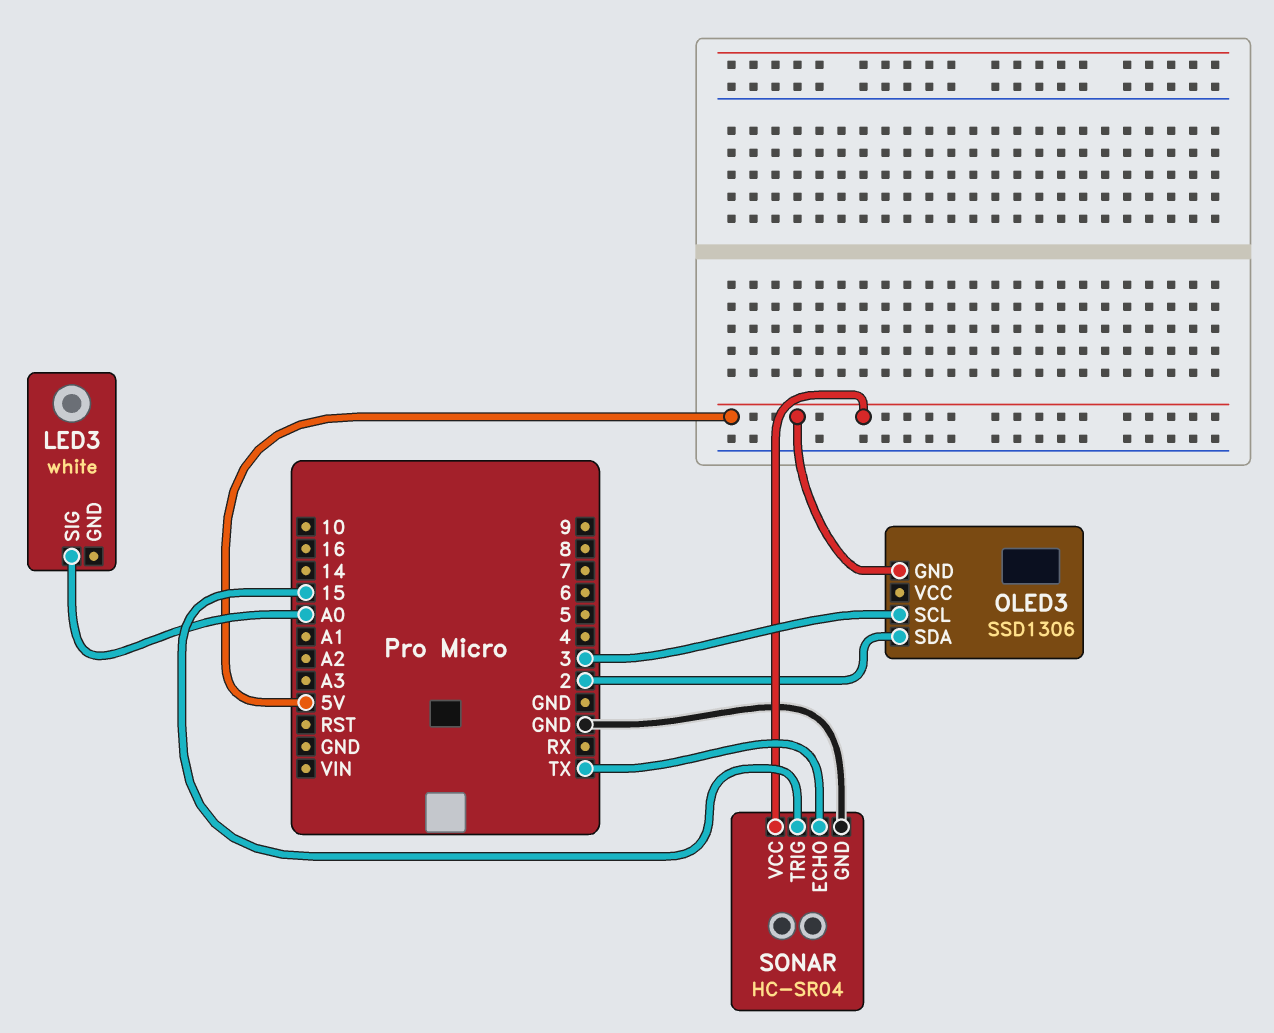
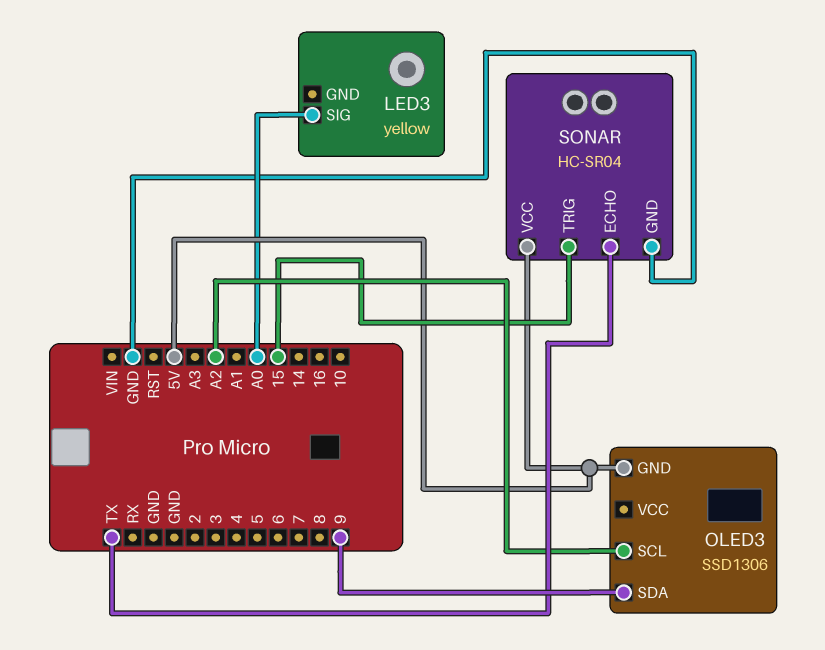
LED3: white -> yellow
OLED3 pin SCL: 3 -> A2
OLED3 pin SDA: 2 -> 9

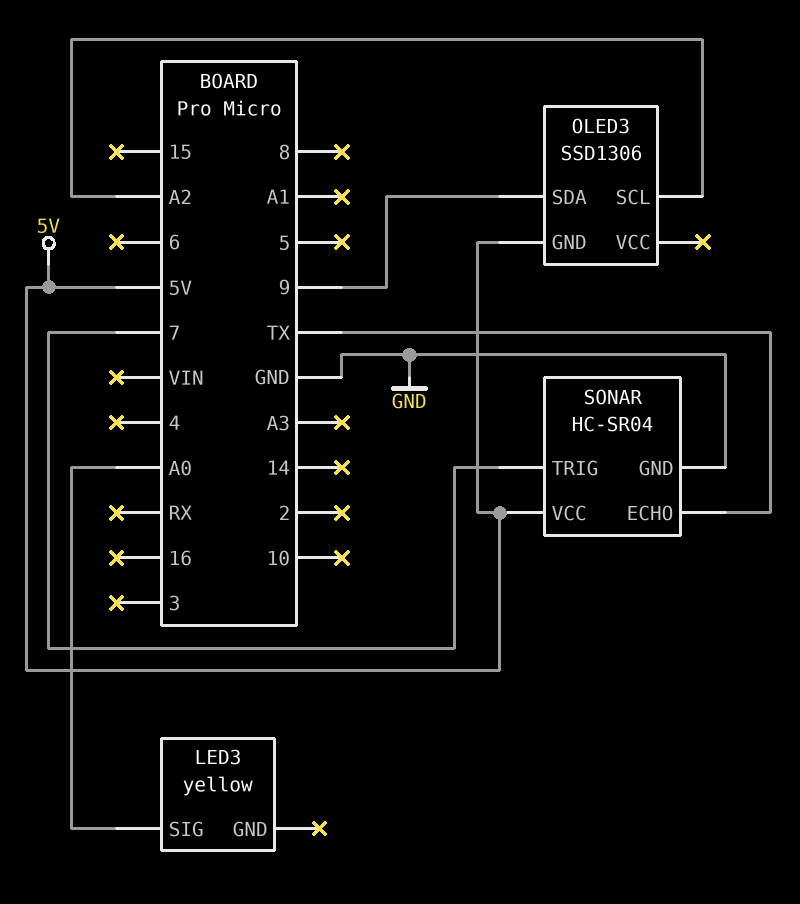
SONAR pin TRIG: 15 -> 7

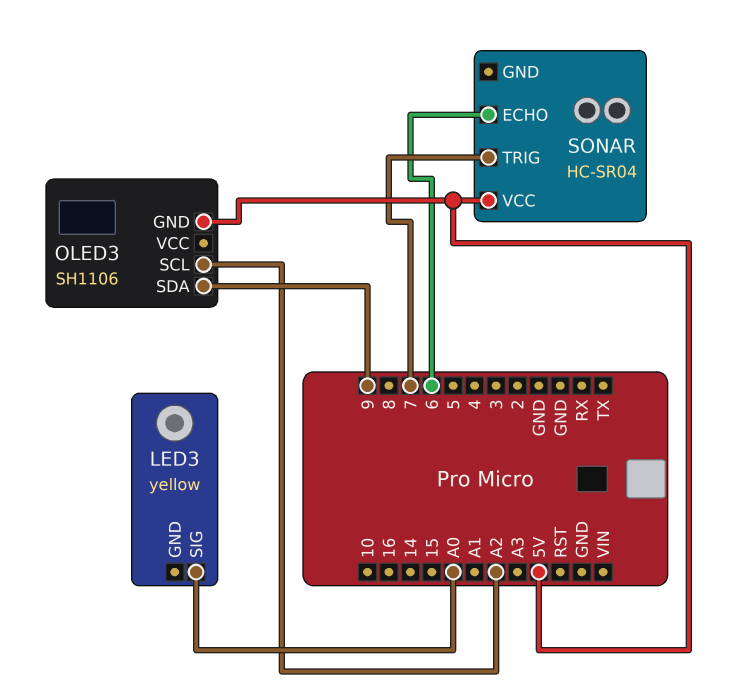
OLED3: SSD1306 -> SH1106
SONAR pin ECHO: TX -> 6
SONAR pin GND: GND -> none

